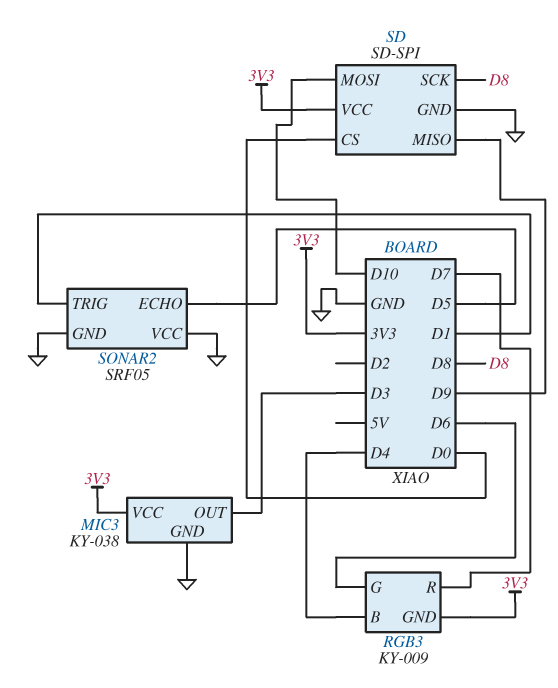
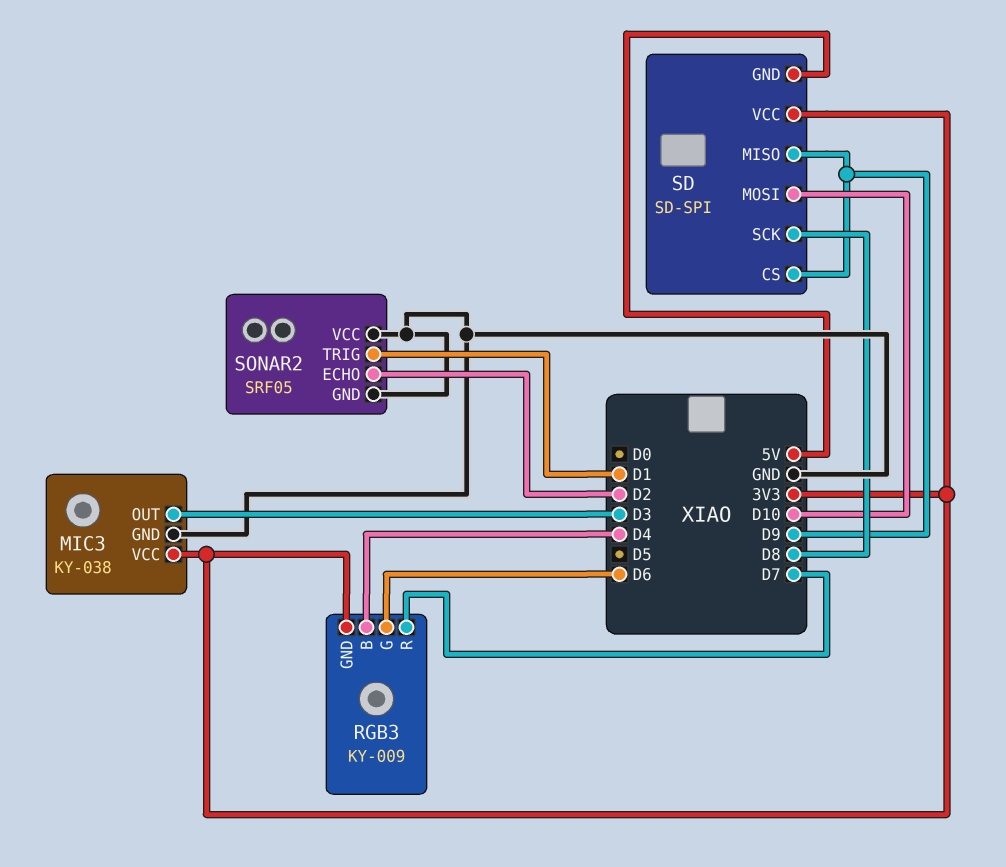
SD pin CS: D0 -> D9
SD pin GND: GND -> 5V
SONAR2 pin ECHO: D5 -> D2

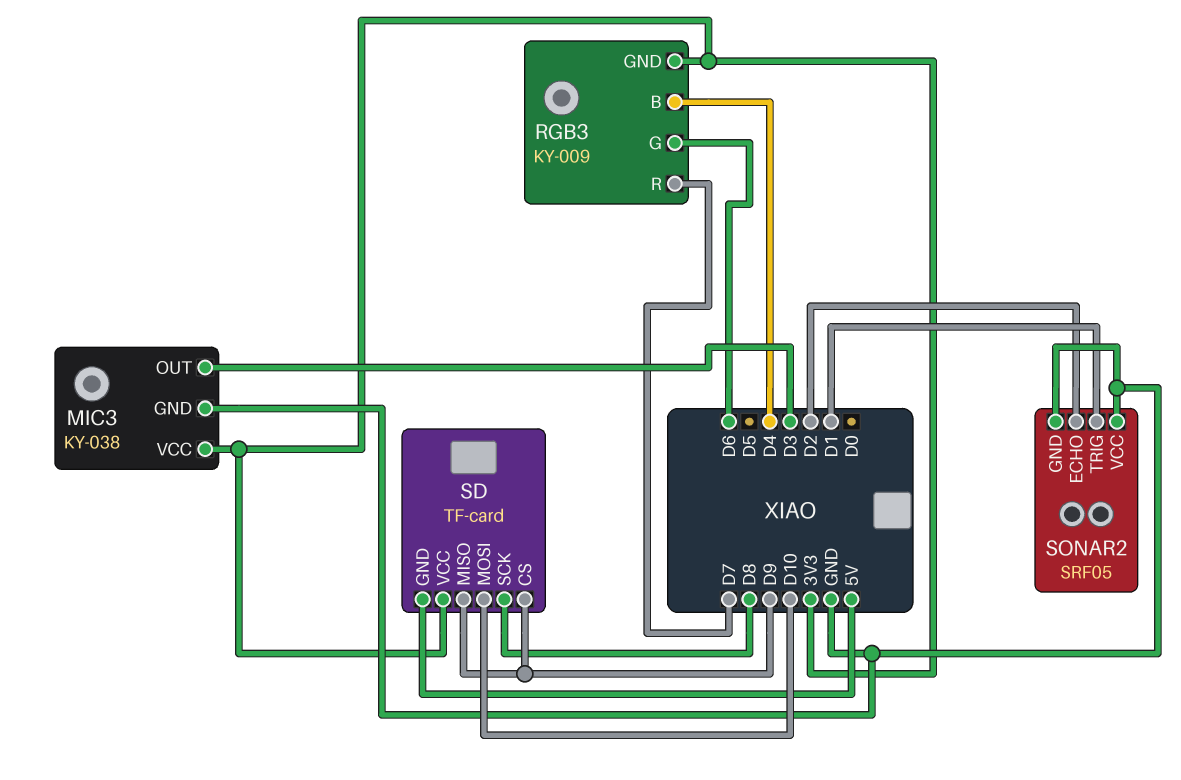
SD: SD-SPI -> TF-card

